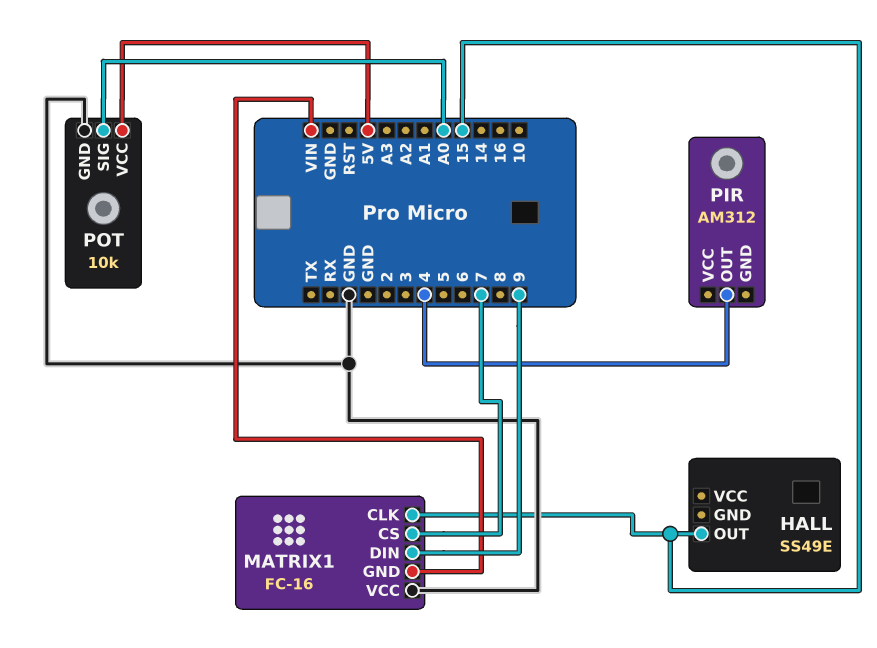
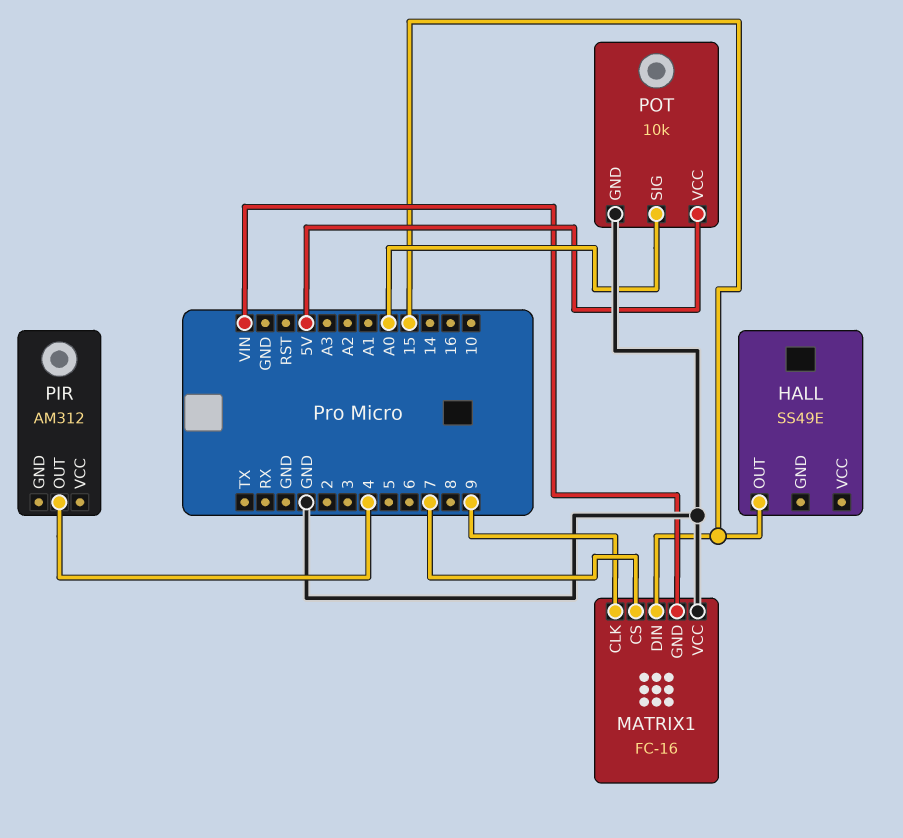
MATRIX1 pin CLK: 15 -> 9
MATRIX1 pin DIN: 9 -> 15

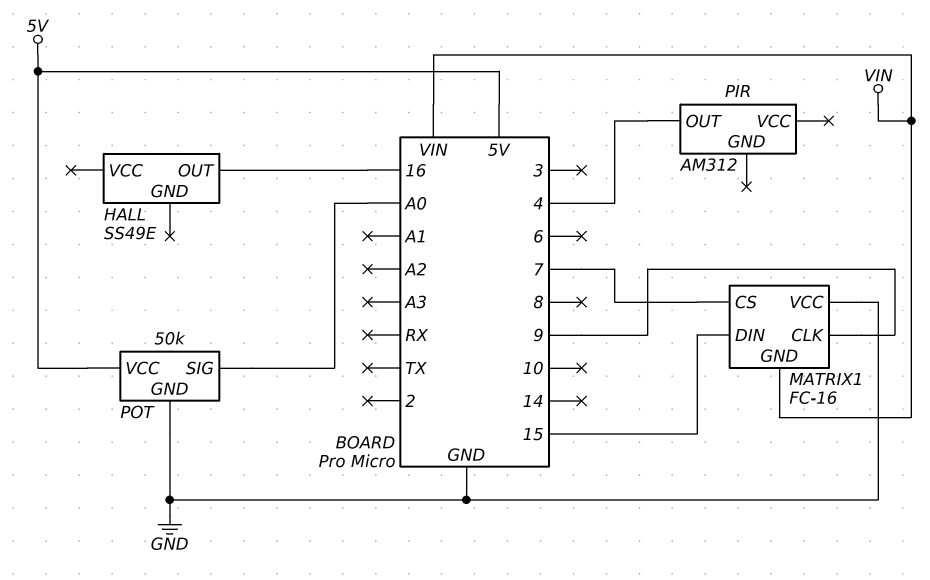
HALL pin OUT: 15 -> 16
POT: 10k -> 50k

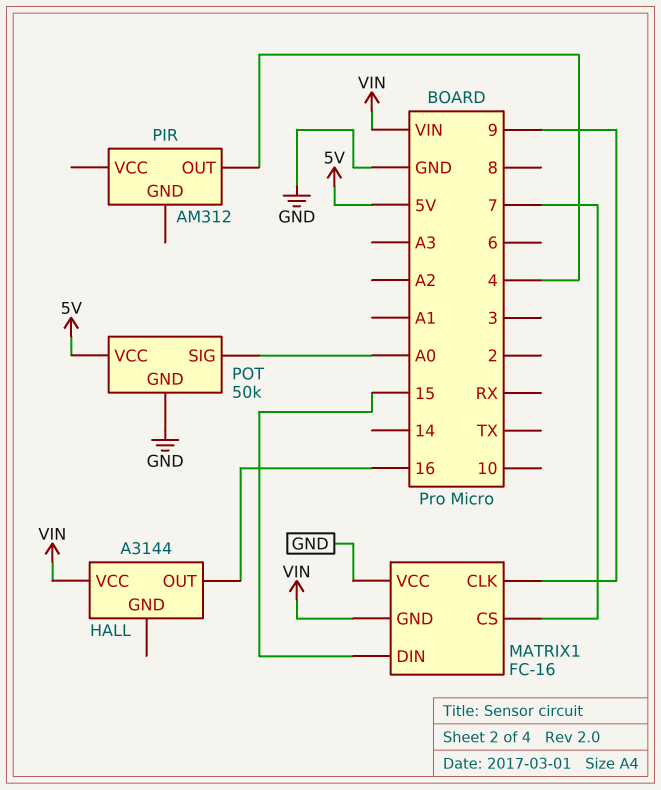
HALL: SS49E -> A3144
HALL pin VCC: none -> VIN

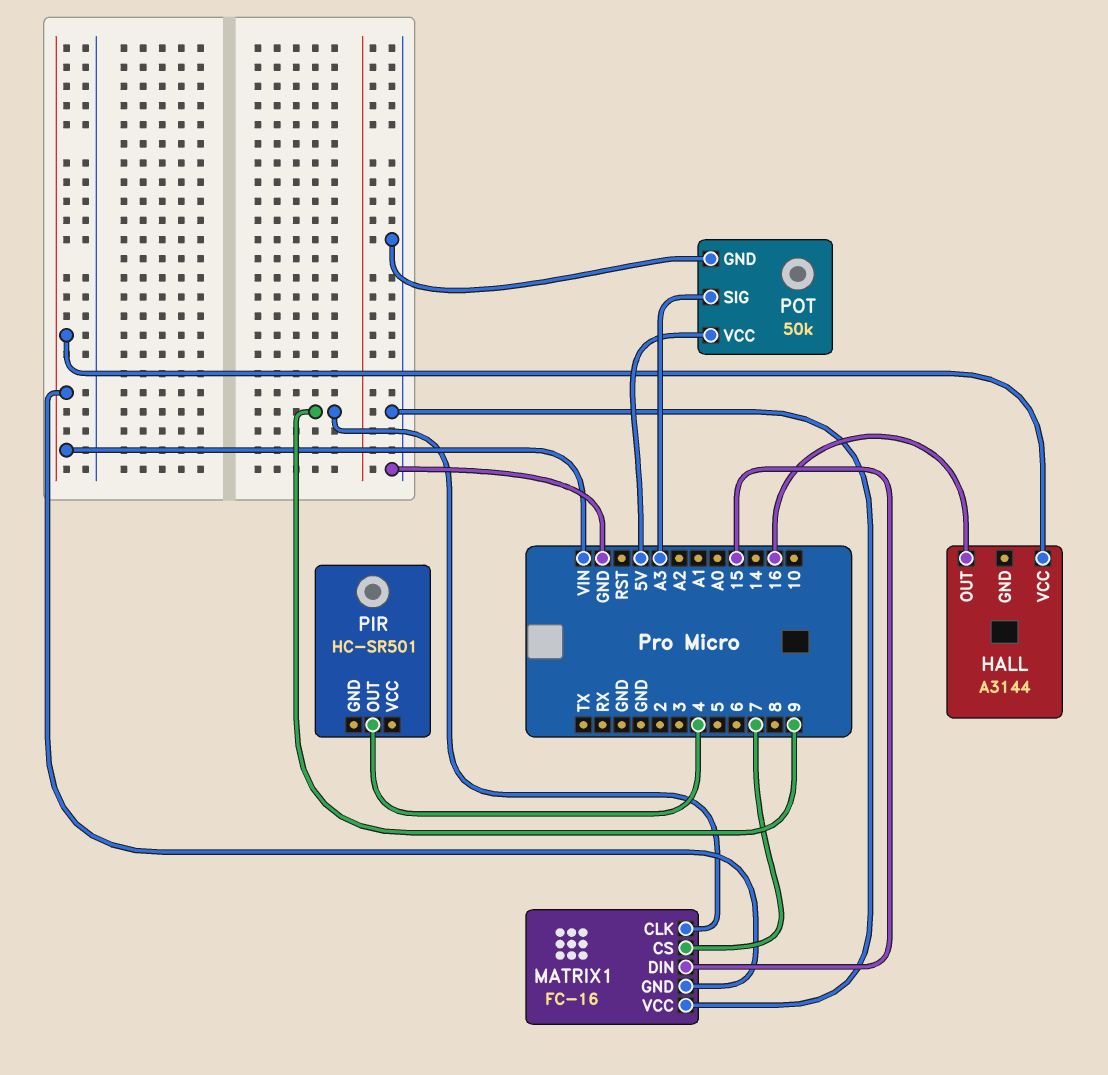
PIR: AM312 -> HC-SR501
POT pin SIG: A0 -> A3

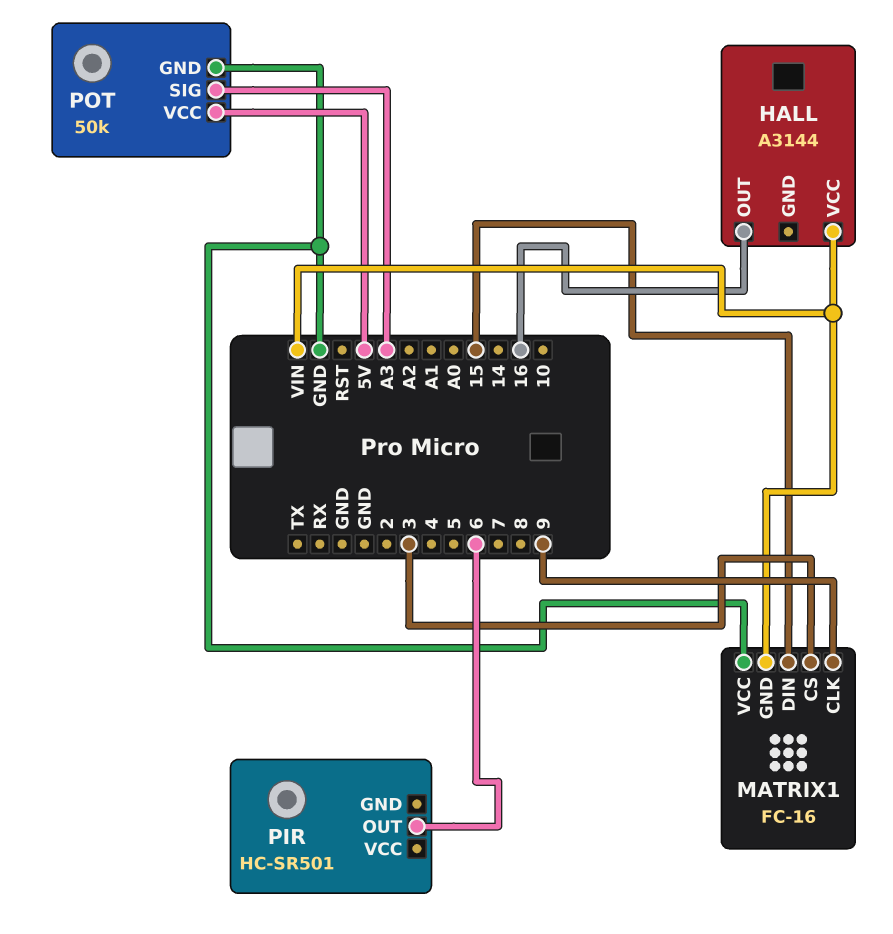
MATRIX1 pin CS: 7 -> 3
PIR pin OUT: 4 -> 6

